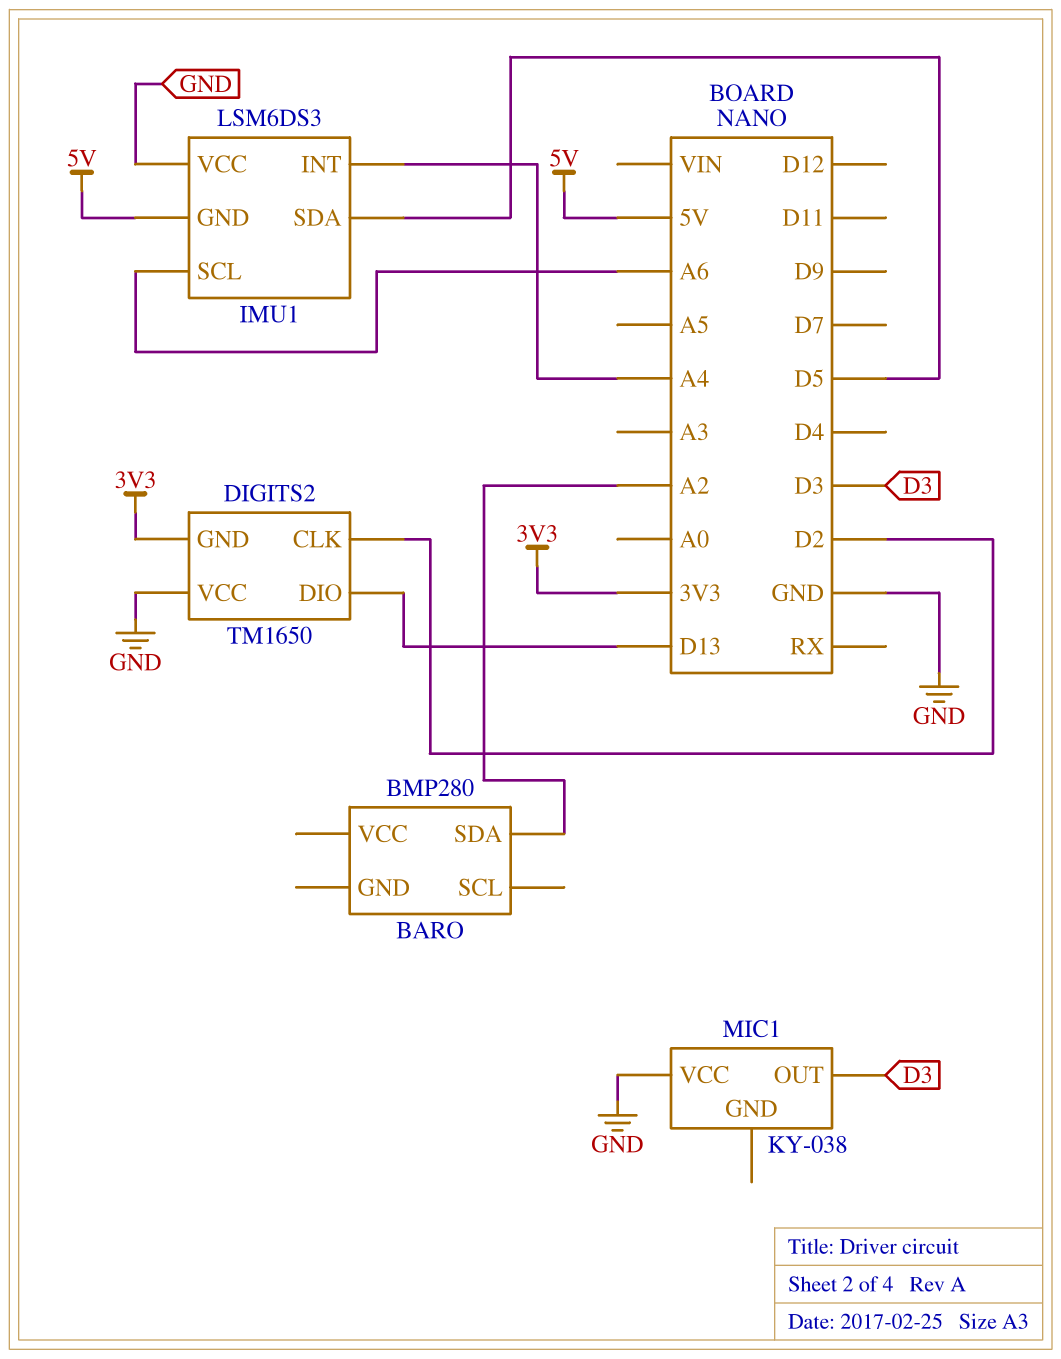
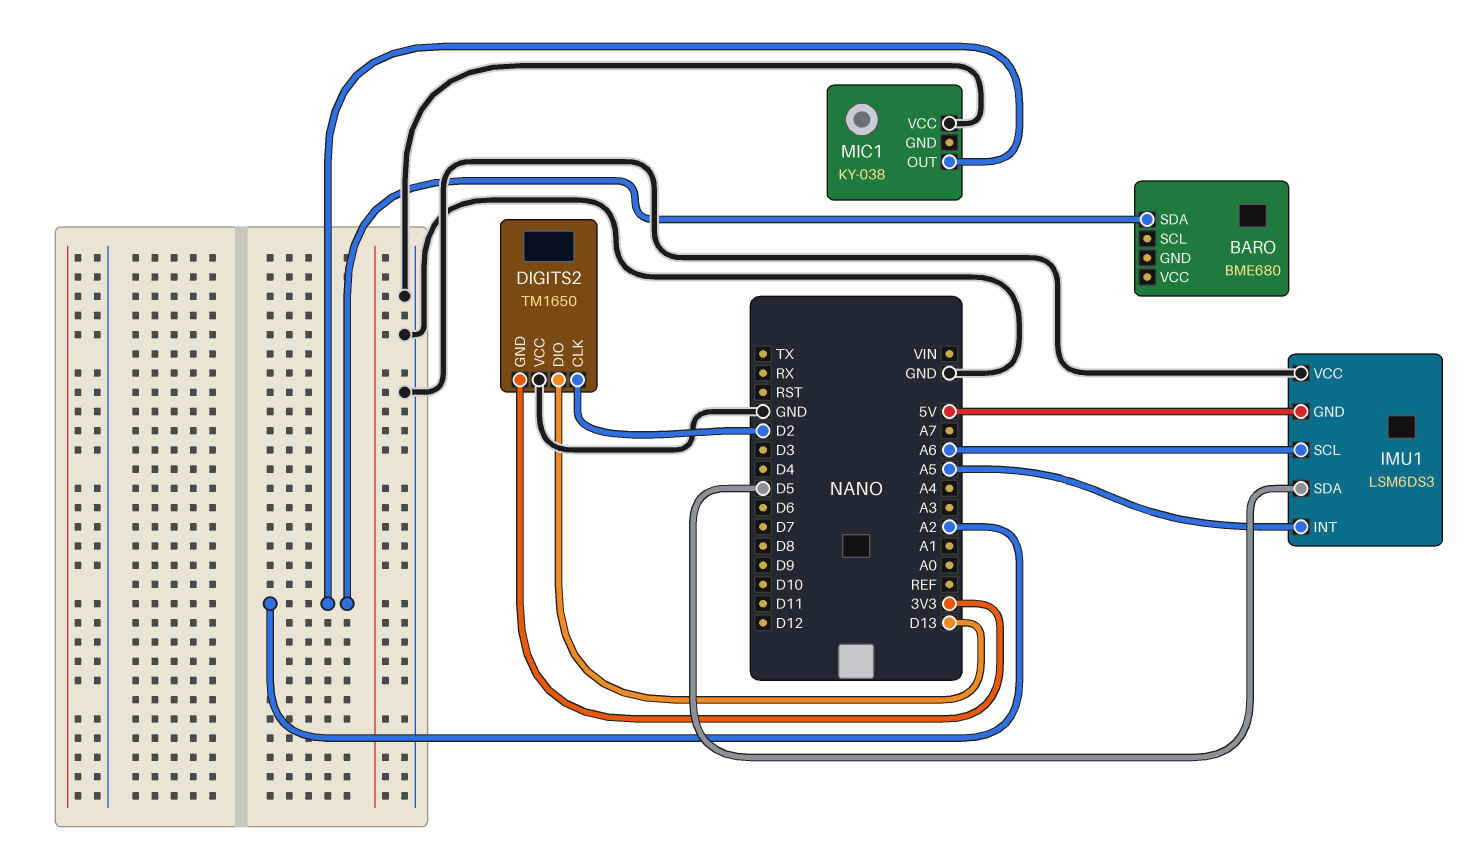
BARO: BMP280 -> BME680
IMU1 pin INT: A4 -> A5
MIC1 pin OUT: D3 -> A2

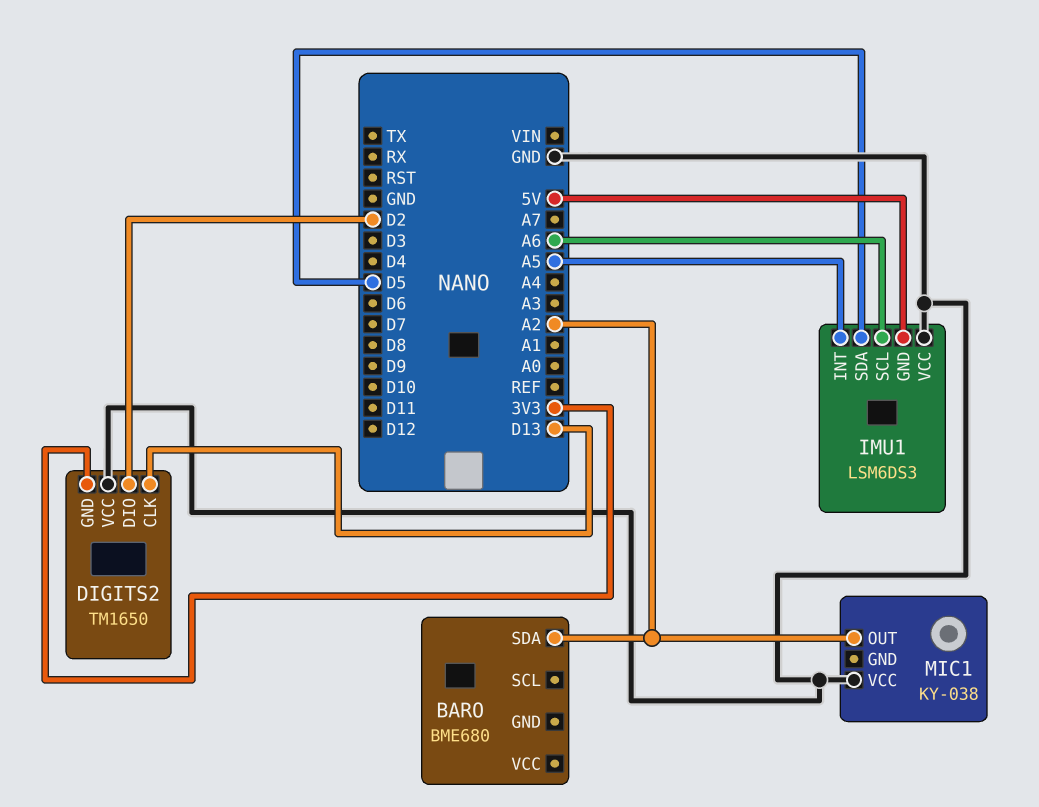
DIGITS2 pin CLK: D2 -> D13
DIGITS2 pin DIO: D13 -> D2

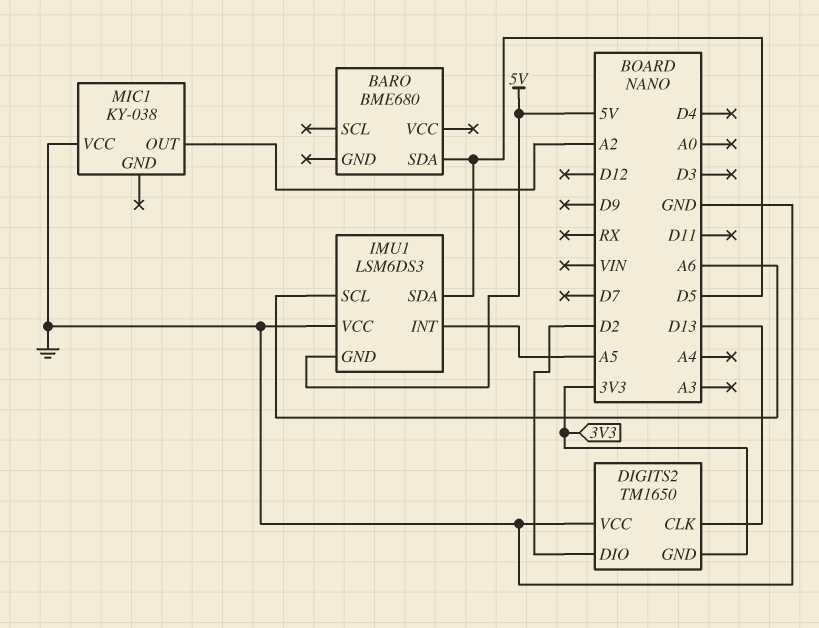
BARO pin SDA: A2 -> D5

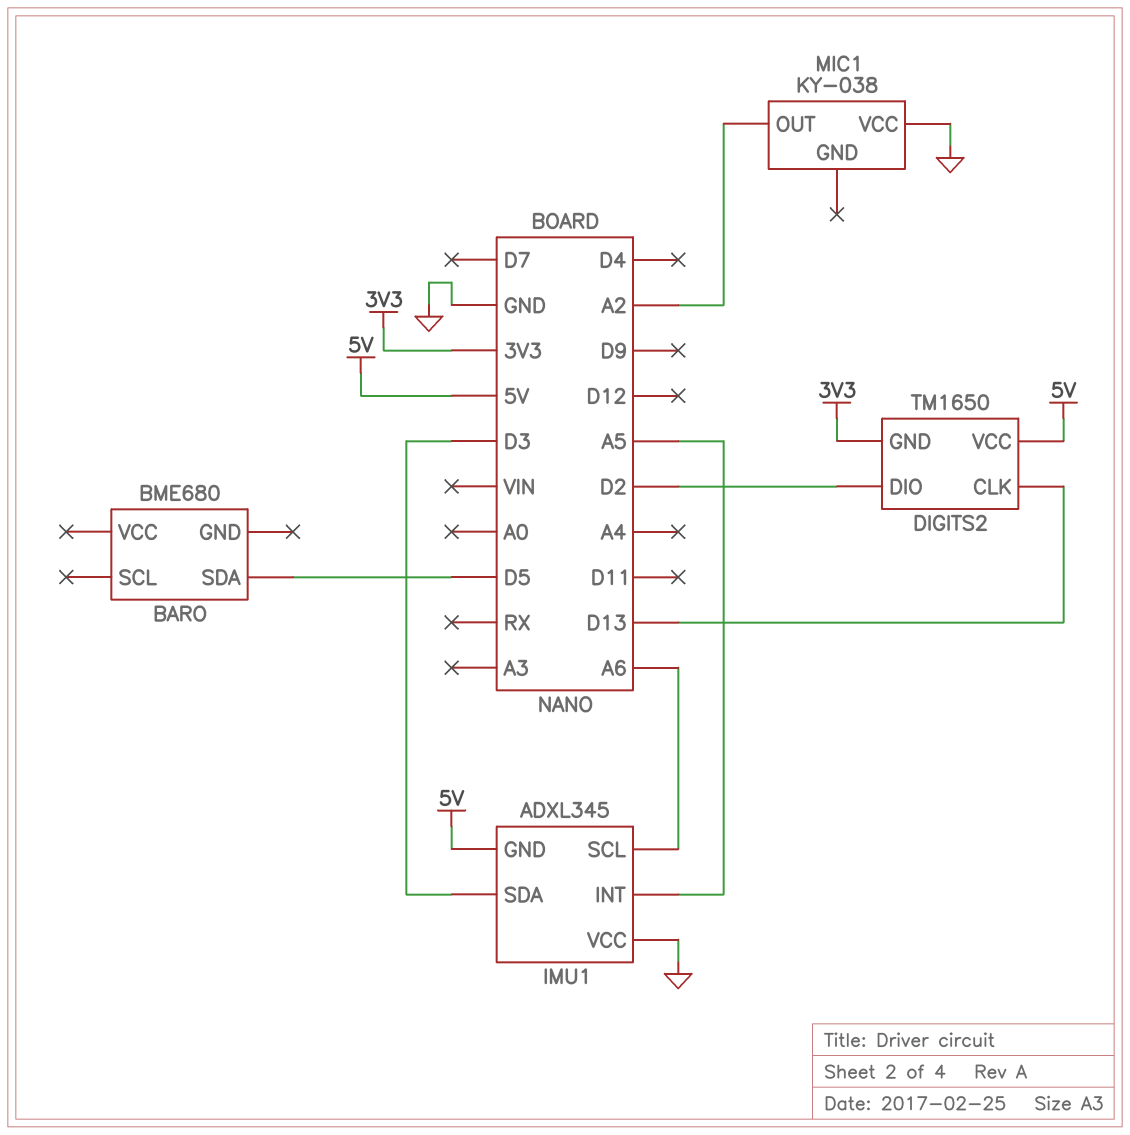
DIGITS2 pin VCC: GND -> 5V
IMU1: LSM6DS3 -> ADXL345
IMU1 pin SDA: D5 -> D3

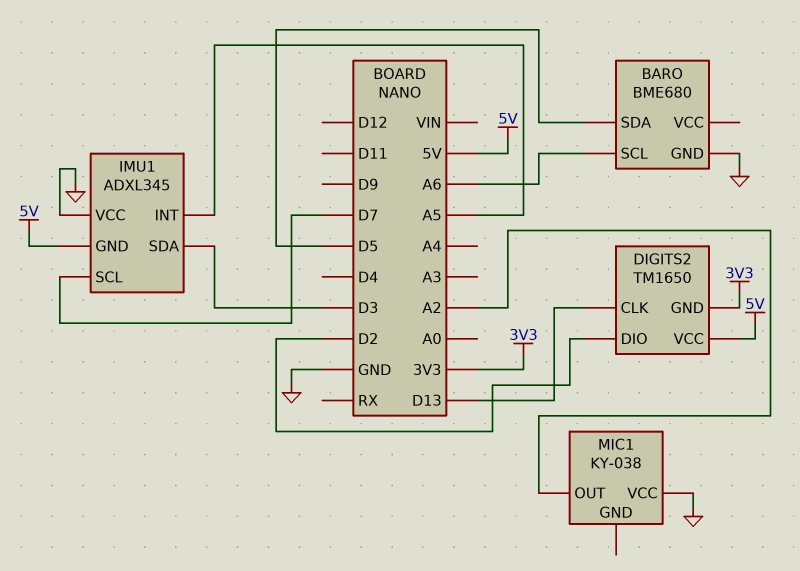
BARO pin GND: none -> GND
BARO pin SCL: none -> A6
IMU1 pin SCL: A6 -> D7

